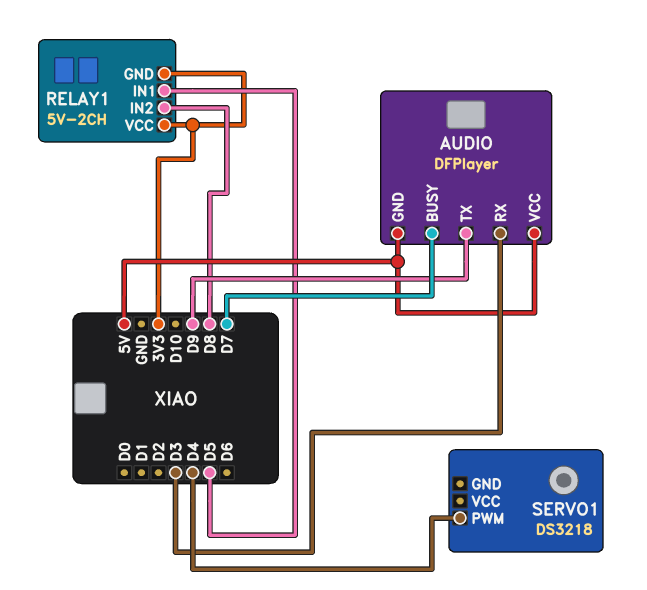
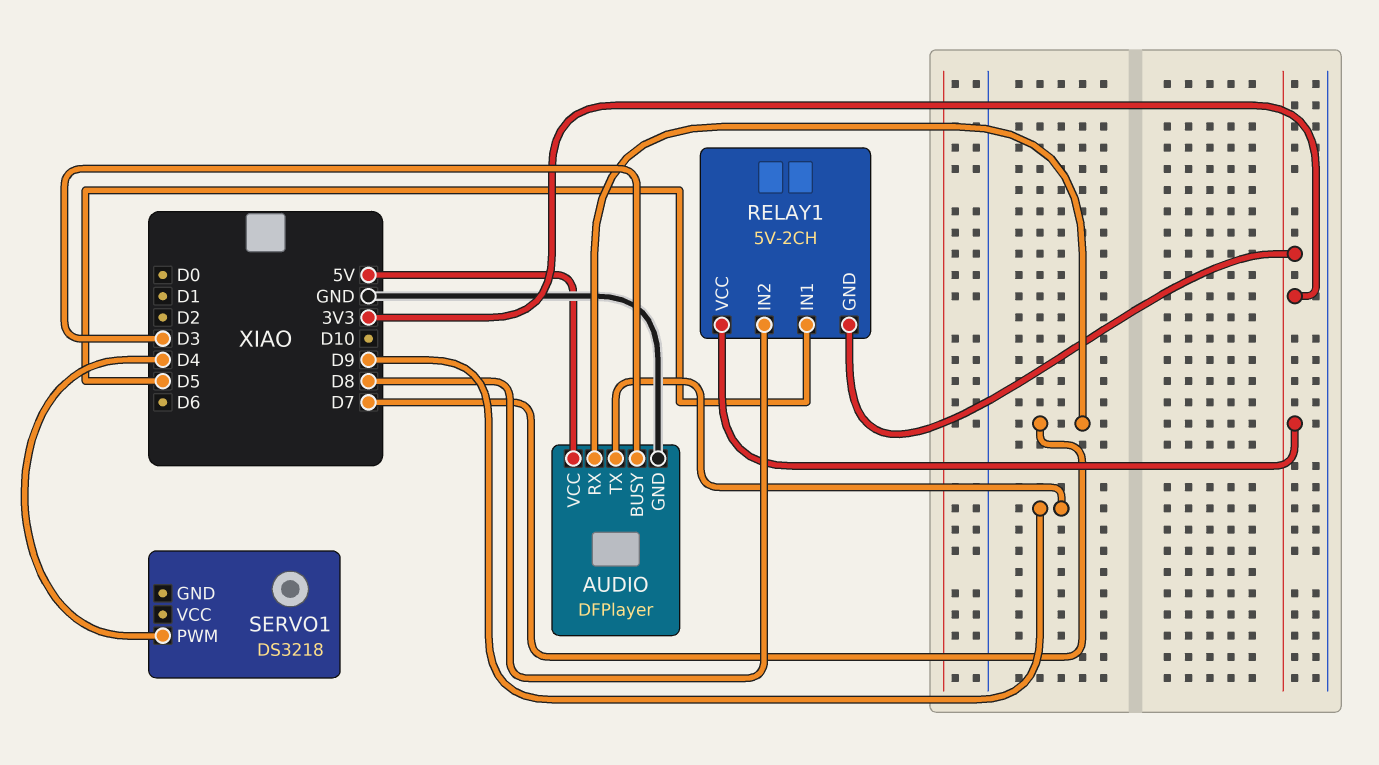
AUDIO pin BUSY: D7 -> D3
AUDIO pin GND: 5V -> GND
AUDIO pin RX: D3 -> D7

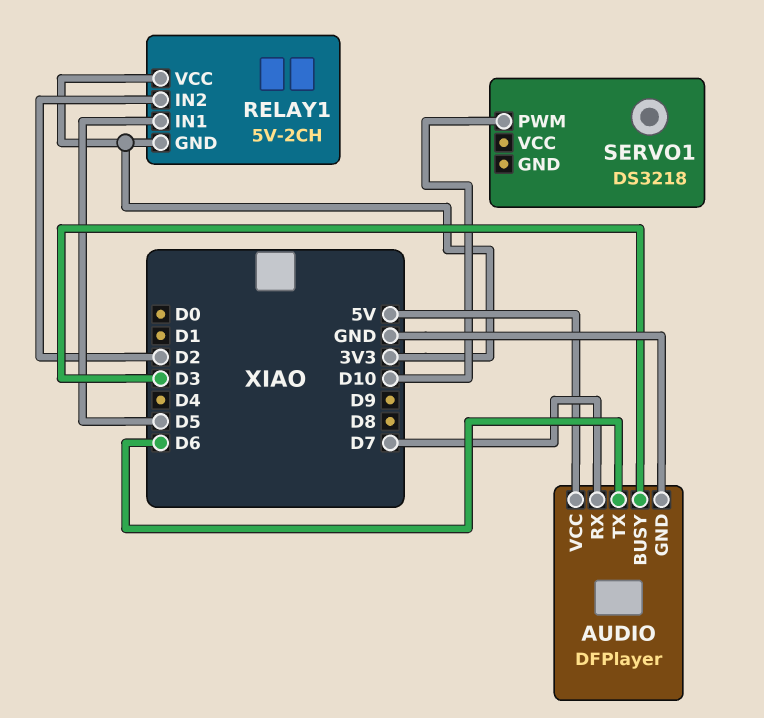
AUDIO pin TX: D9 -> D6
RELAY1 pin IN2: D8 -> D2
SERVO1 pin PWM: D4 -> D10

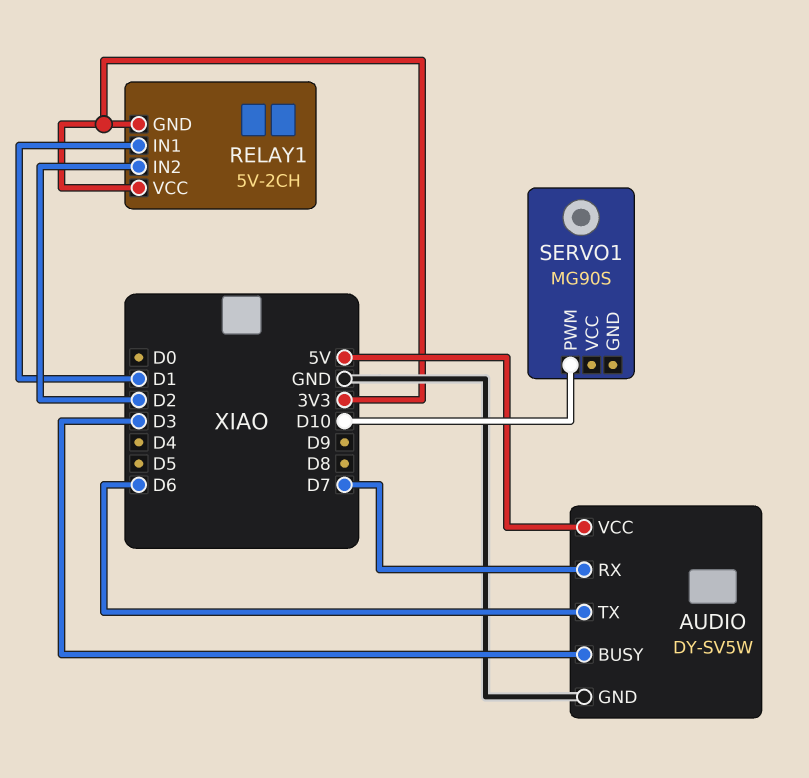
AUDIO: DFPlayer -> DY-SV5W
RELAY1 pin IN1: D5 -> D1
SERVO1: DS3218 -> MG90S

